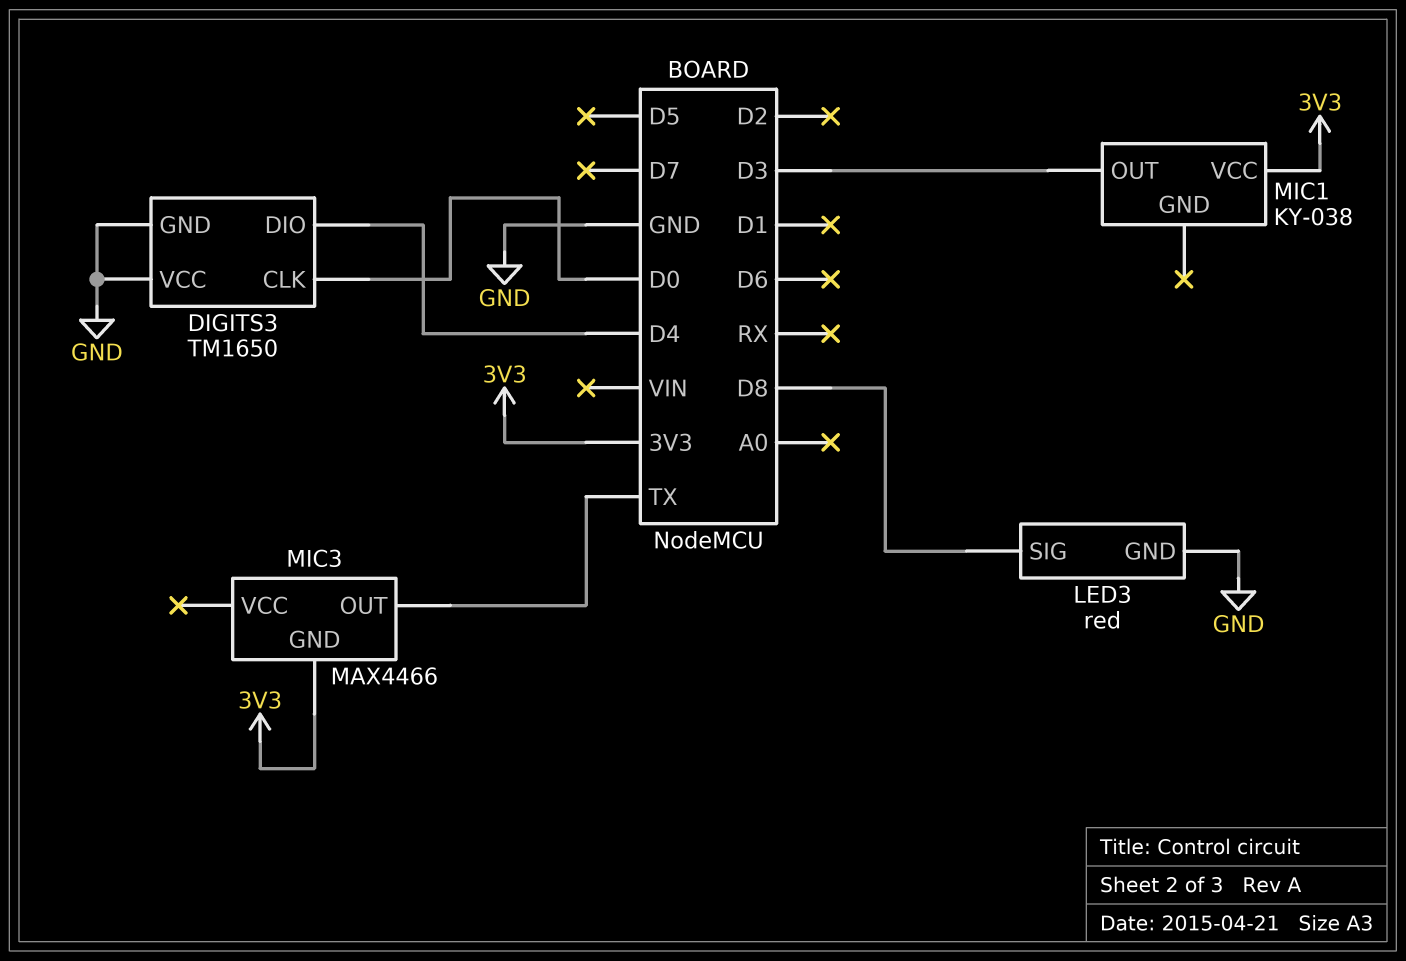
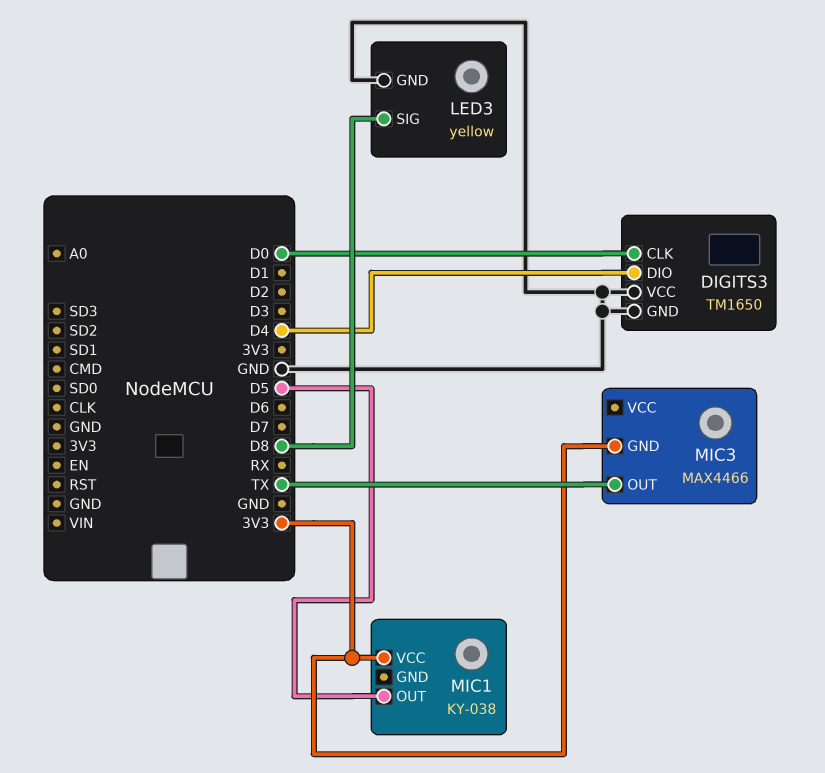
LED3: red -> yellow
MIC1 pin OUT: D3 -> D5

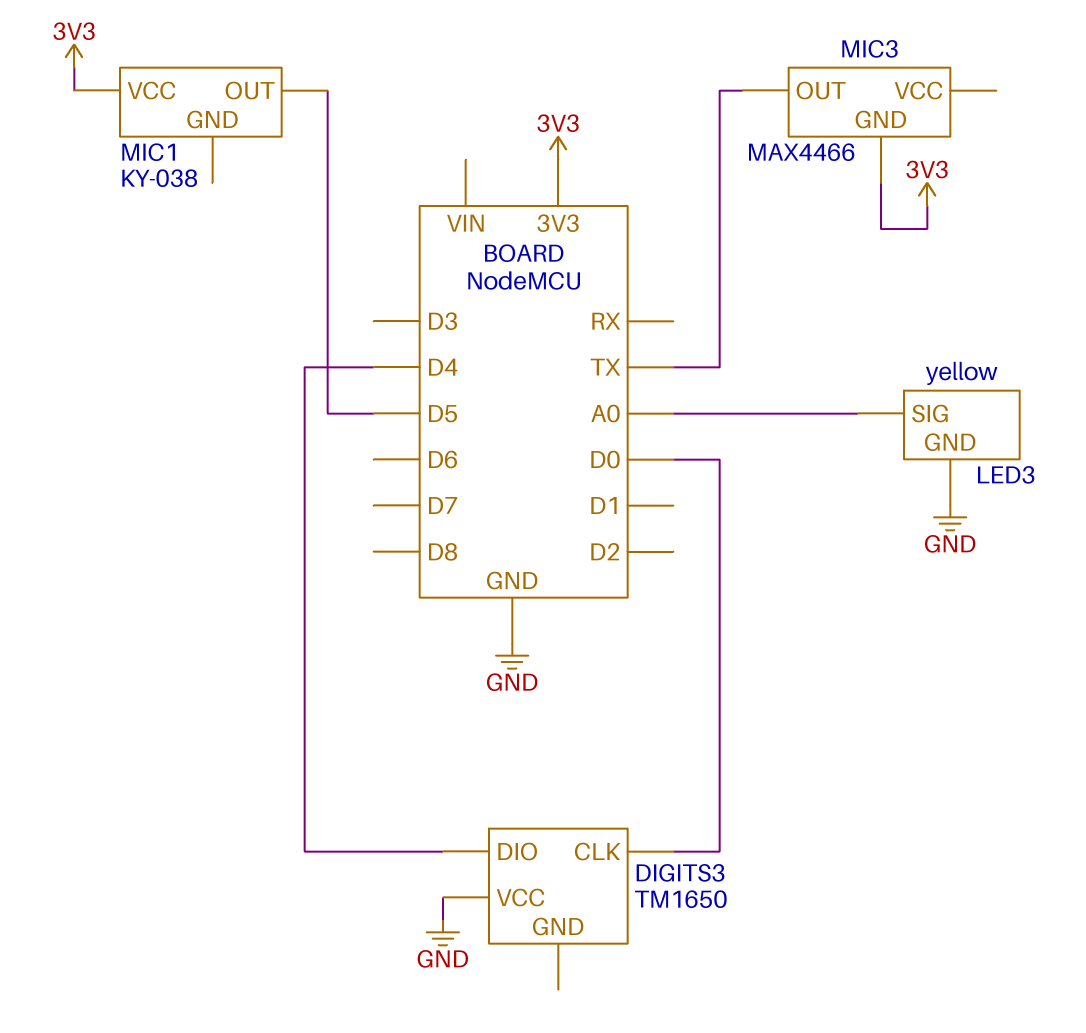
DIGITS3 pin GND: GND -> none
LED3 pin SIG: D8 -> A0

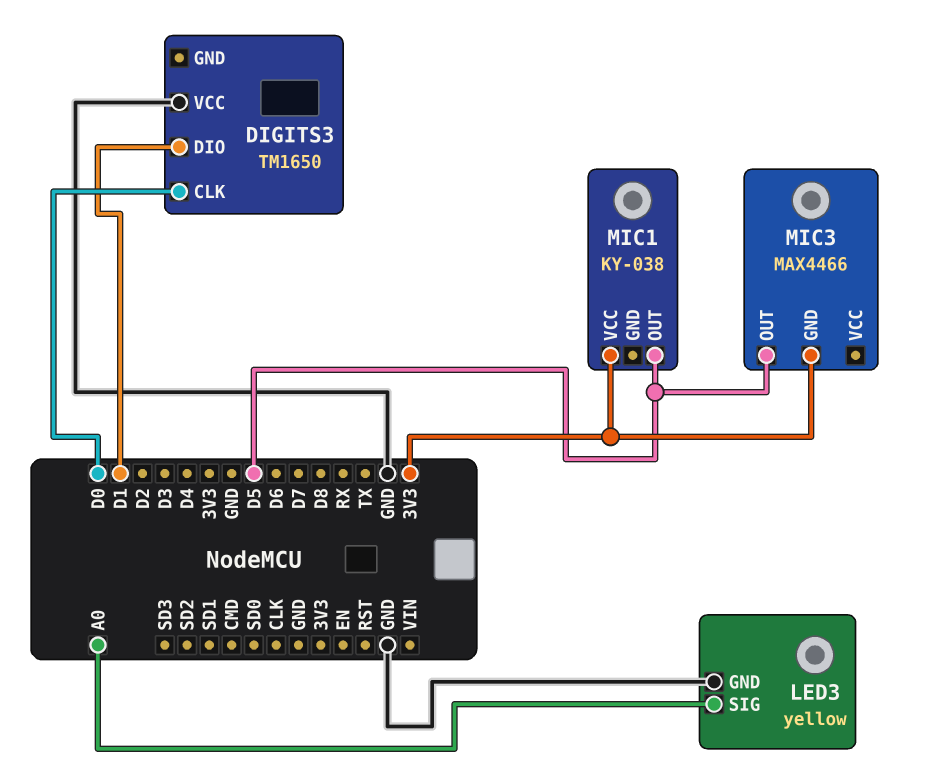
DIGITS3 pin DIO: D4 -> D1
MIC3 pin OUT: TX -> D5

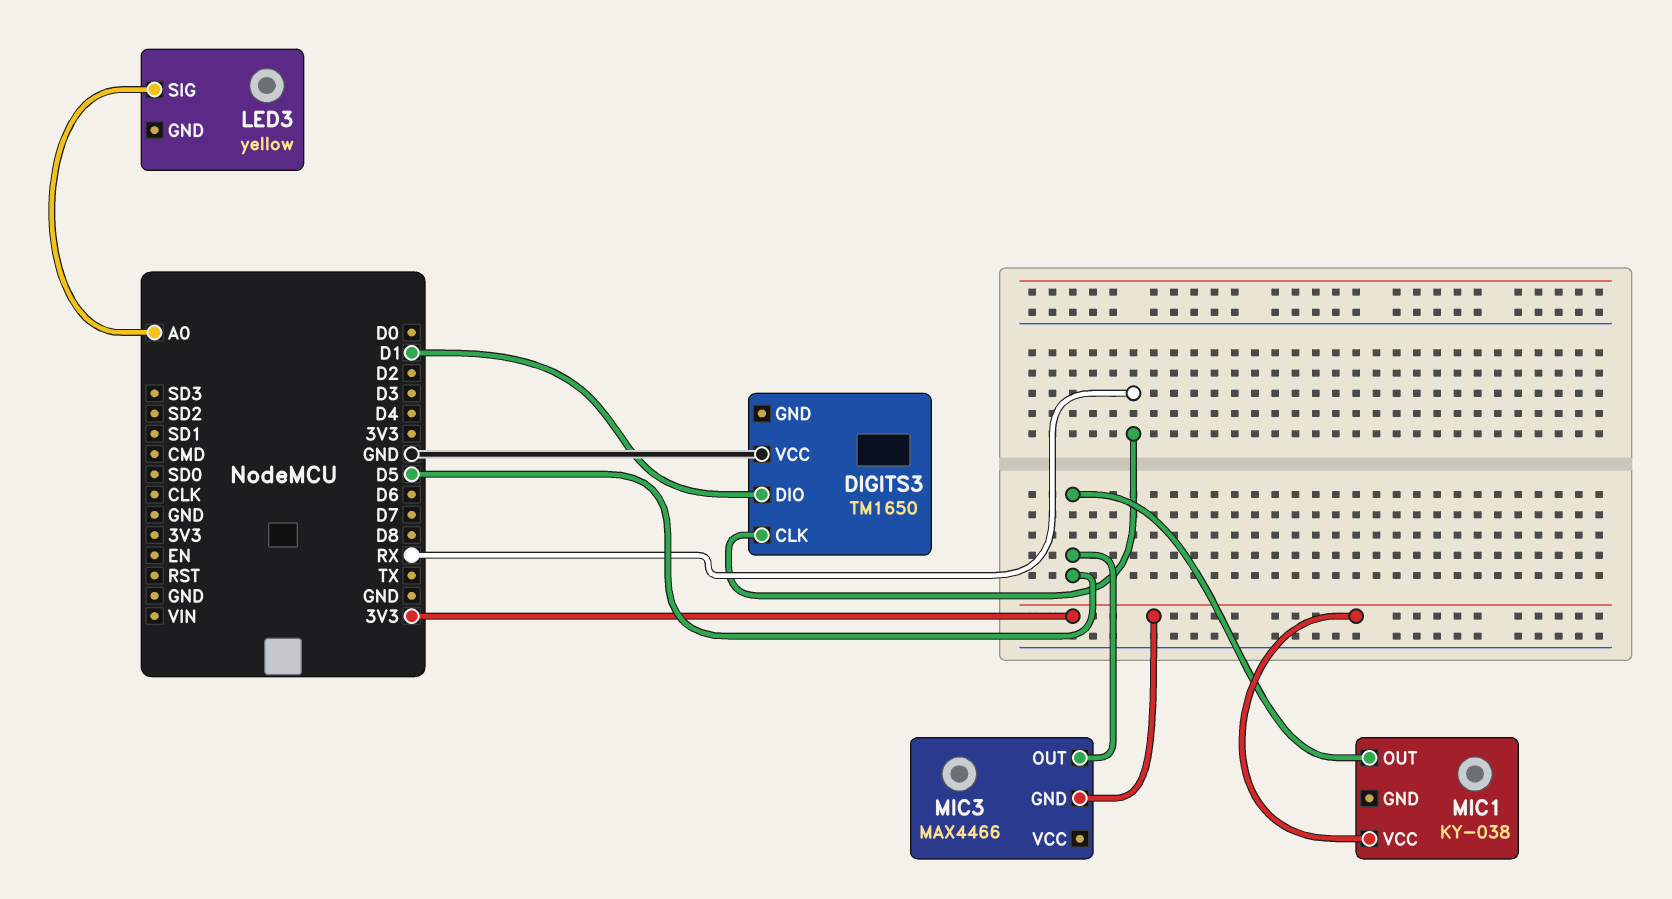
DIGITS3 pin CLK: D0 -> RX
LED3 pin GND: GND -> none

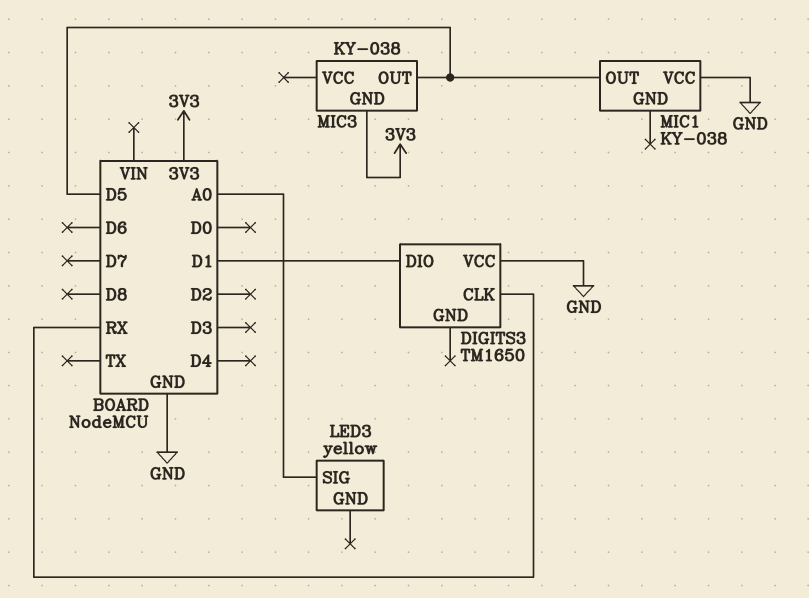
MIC1 pin VCC: 3V3 -> GND
MIC3: MAX4466 -> KY-038

